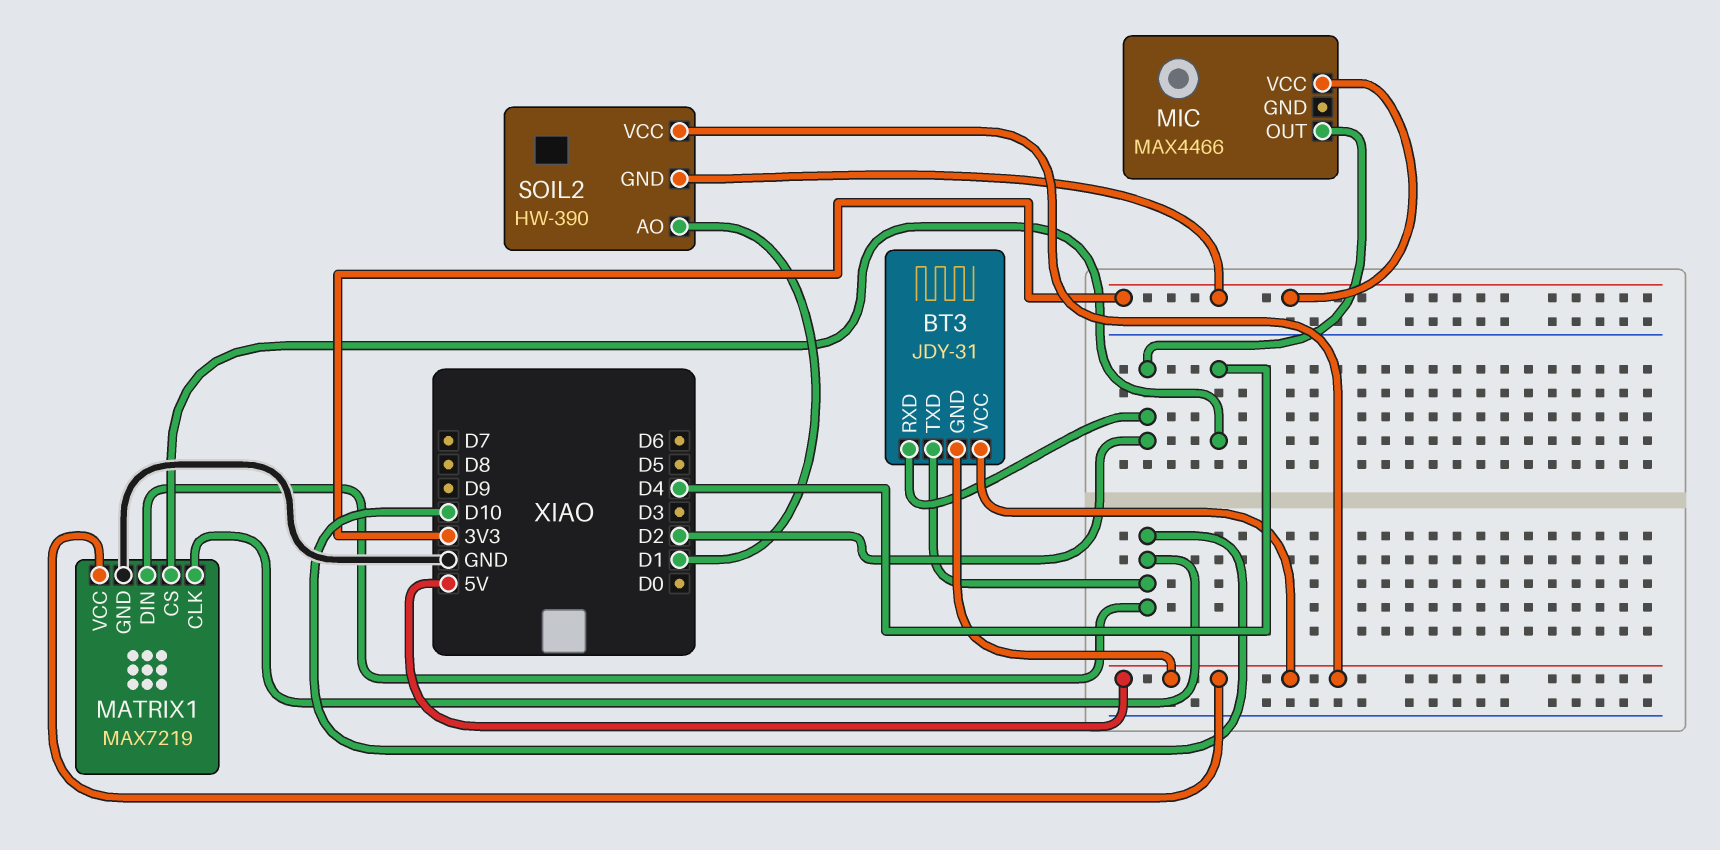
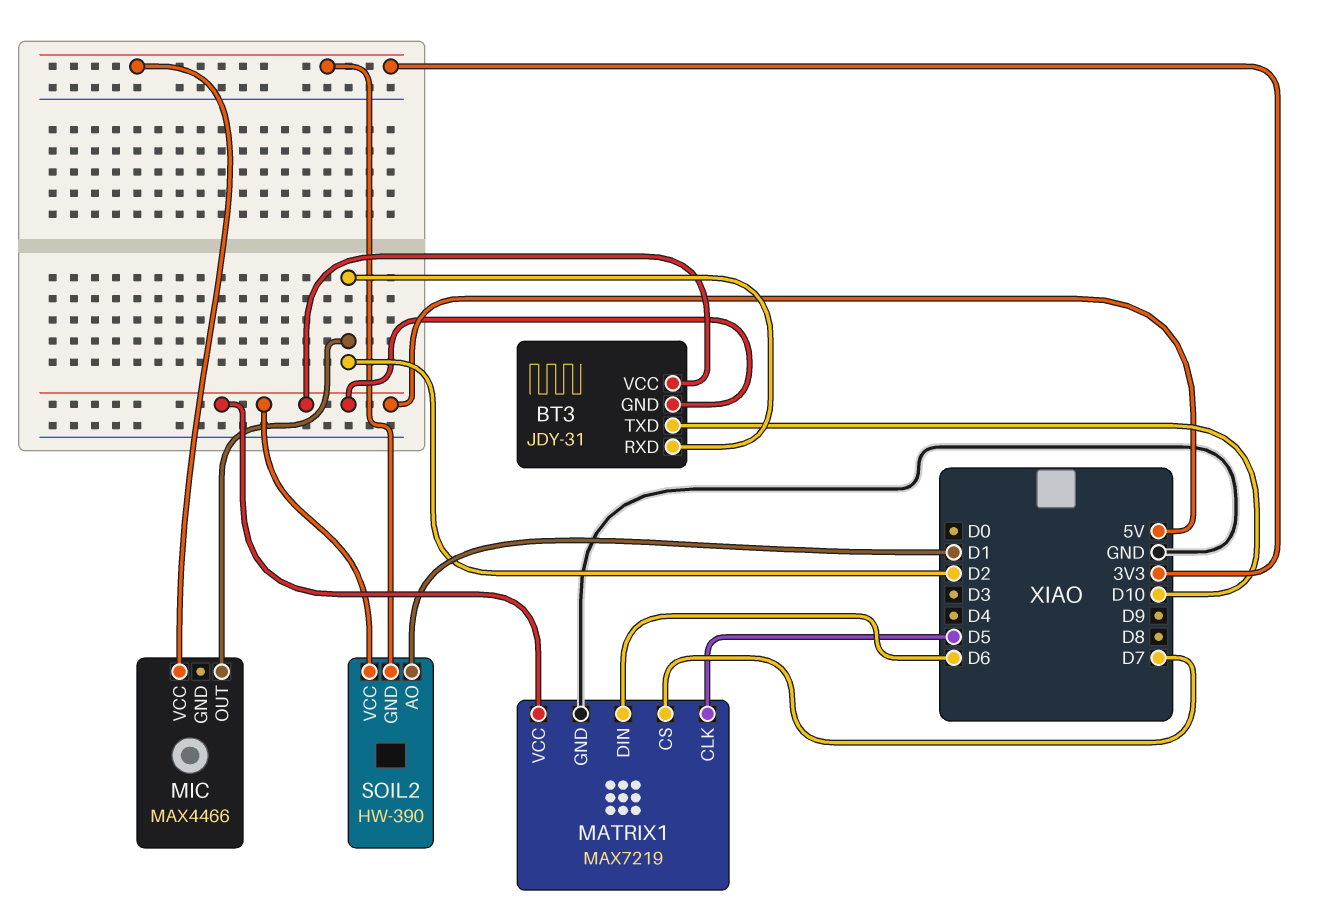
MATRIX1 pin CLK: D10 -> D5
MATRIX1 pin CS: D4 -> D7
MATRIX1 pin DIN: D10 -> D6

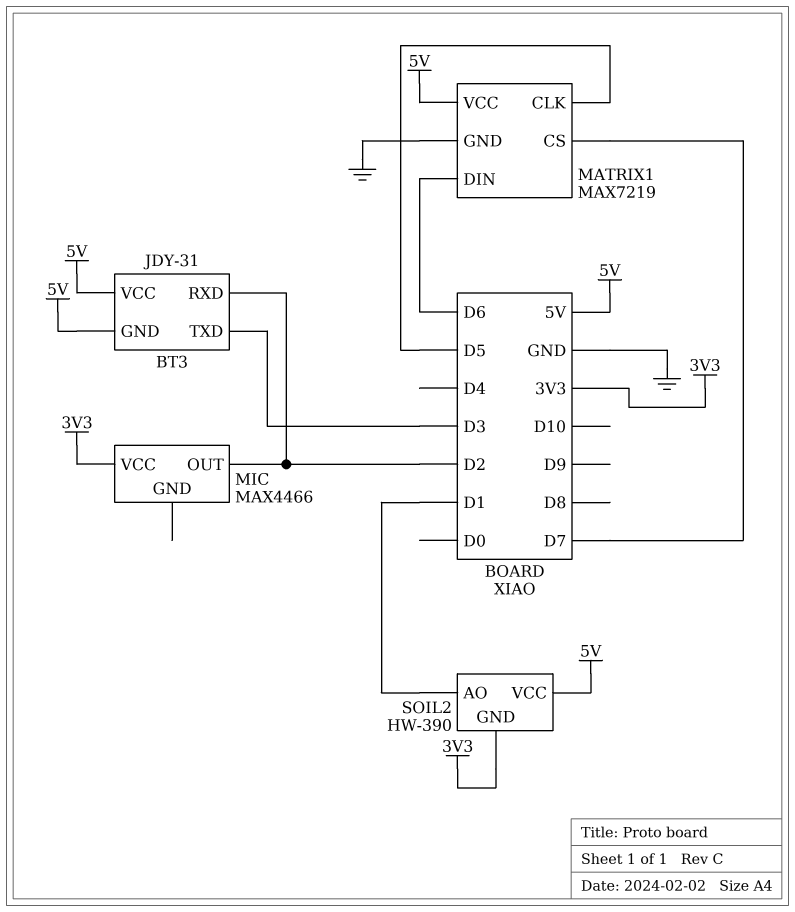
BT3 pin TXD: D10 -> D3

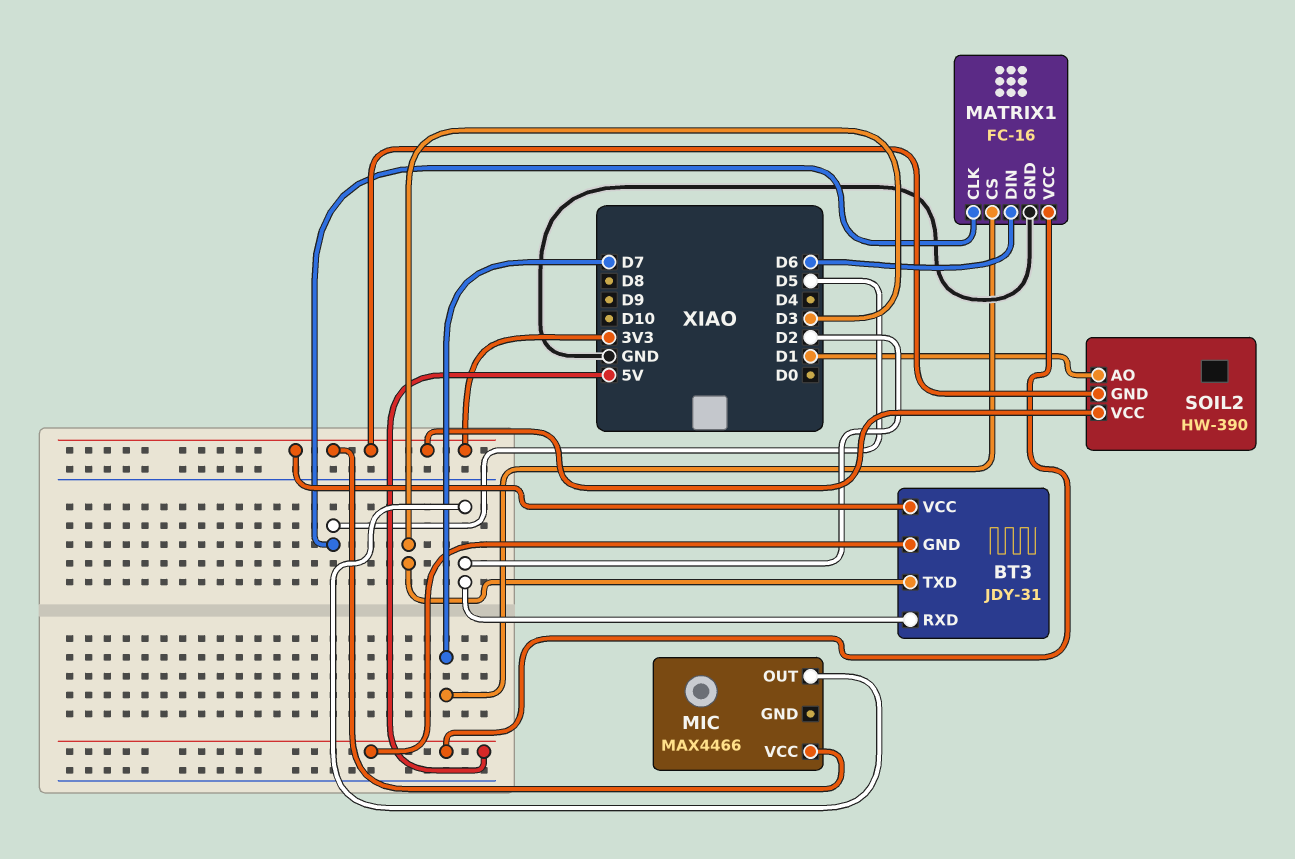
BT3 pin VCC: 5V -> 3V3
MATRIX1: MAX7219 -> FC-16
SOIL2 pin VCC: 5V -> 3V3

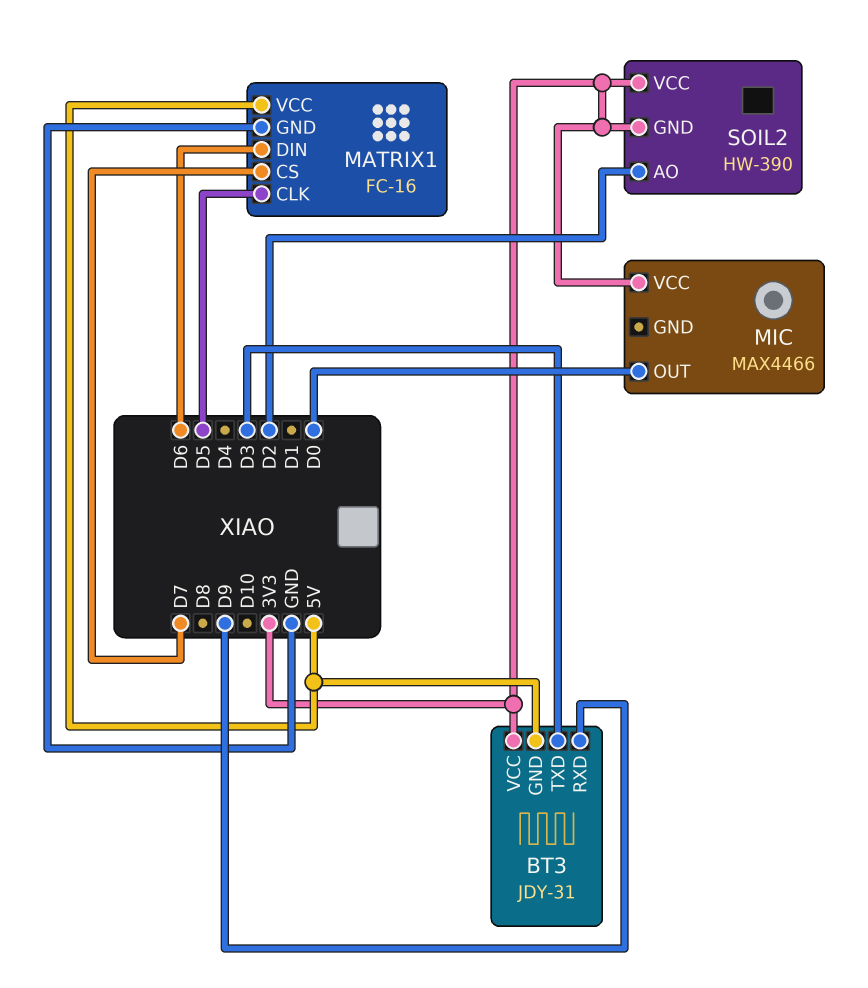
BT3 pin RXD: D2 -> D9
MIC pin OUT: D2 -> D0
SOIL2 pin AO: D1 -> D2

